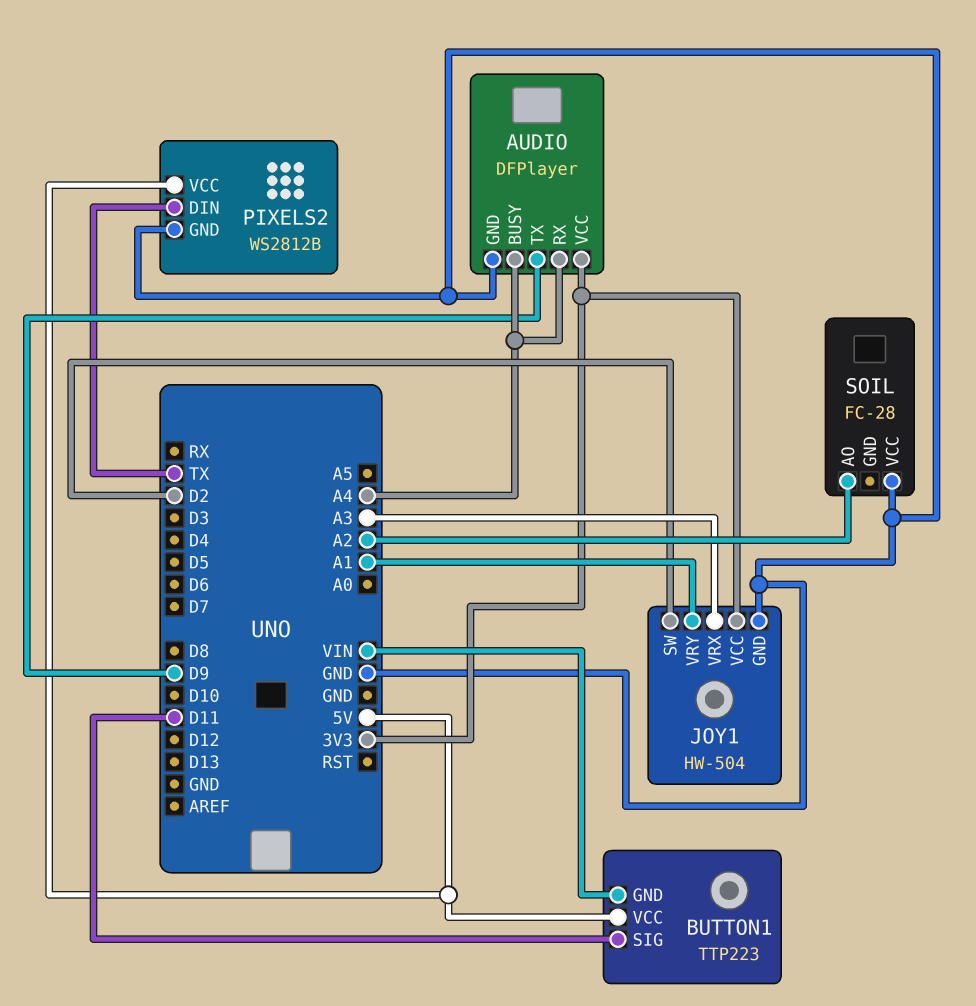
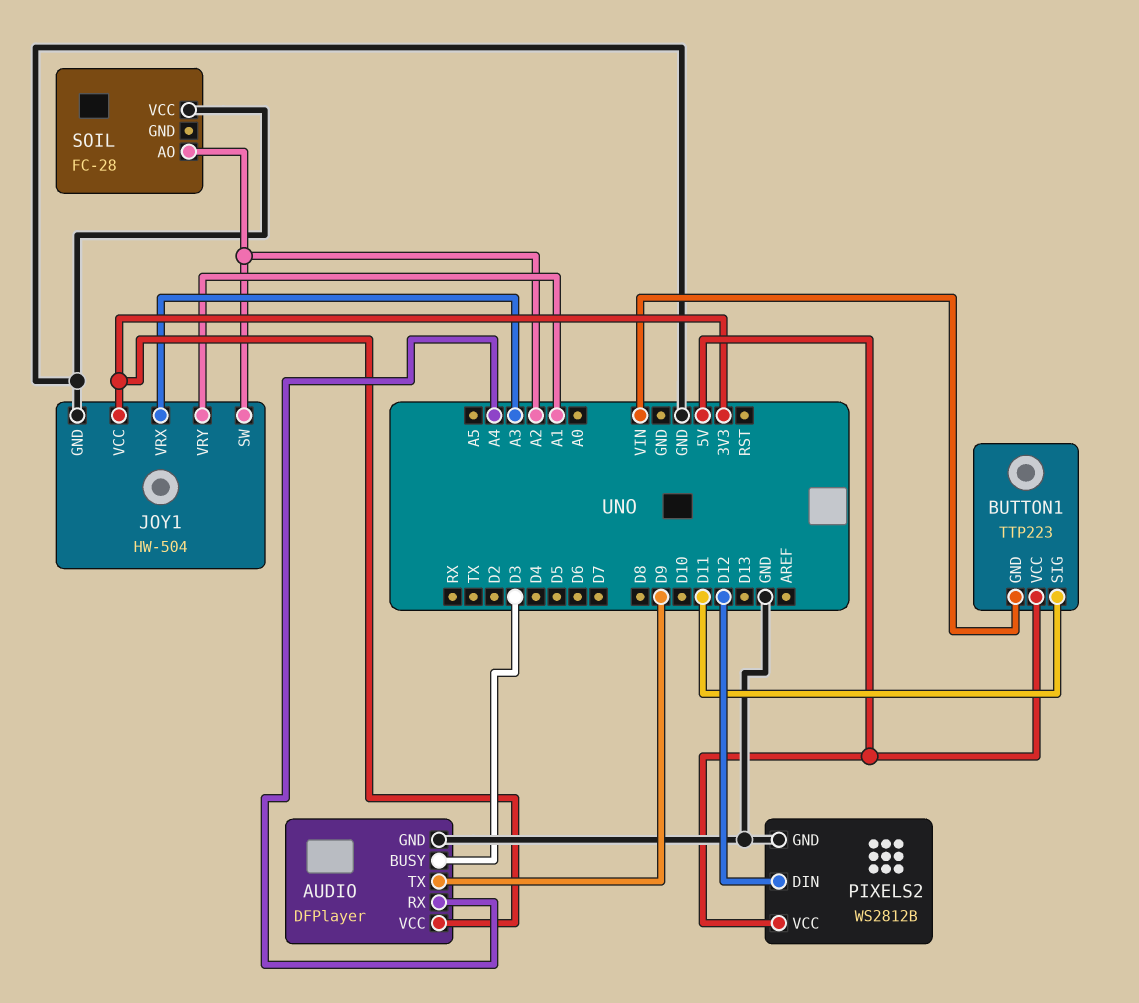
AUDIO pin BUSY: A4 -> D3
JOY1 pin SW: D2 -> A2
PIXELS2 pin DIN: TX -> D12

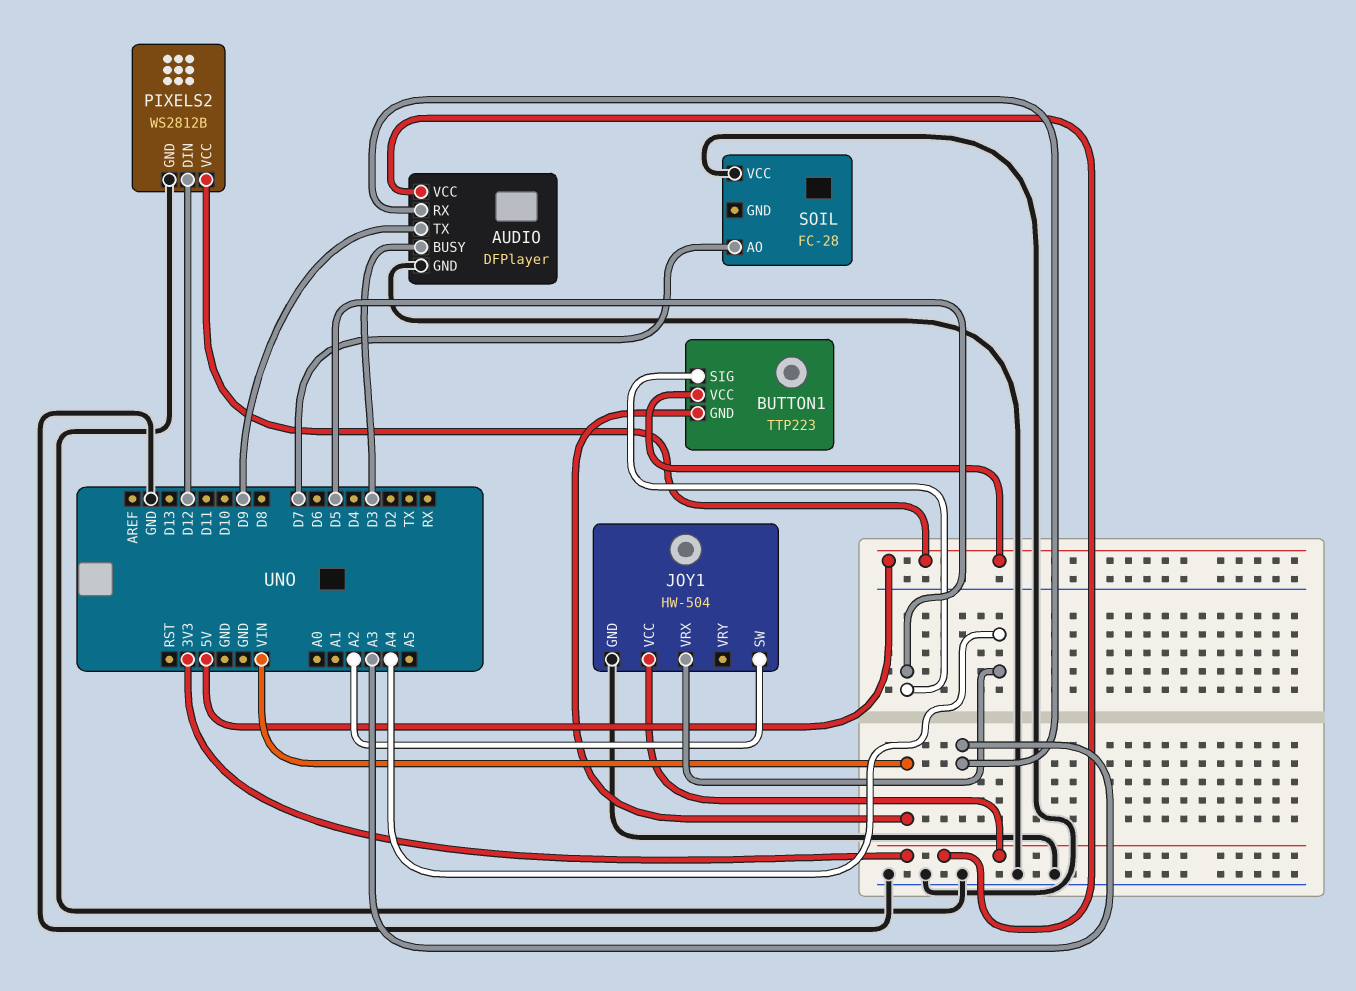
AUDIO pin RX: A4 -> A3
BUTTON1 pin SIG: D11 -> D5
JOY1 pin VRX: A3 -> A4
JOY1 pin VRY: A1 -> none
SOIL pin AO: A2 -> D7

